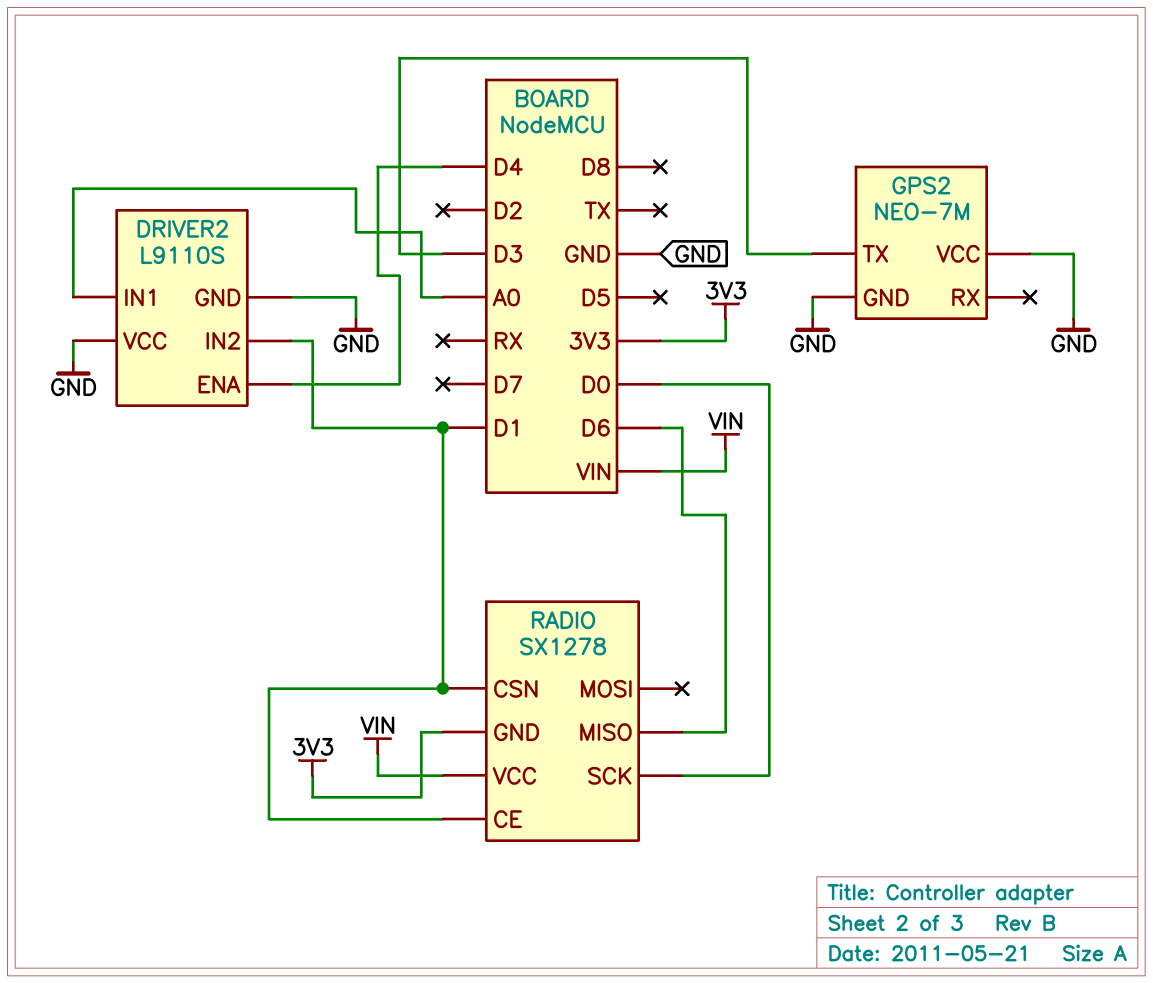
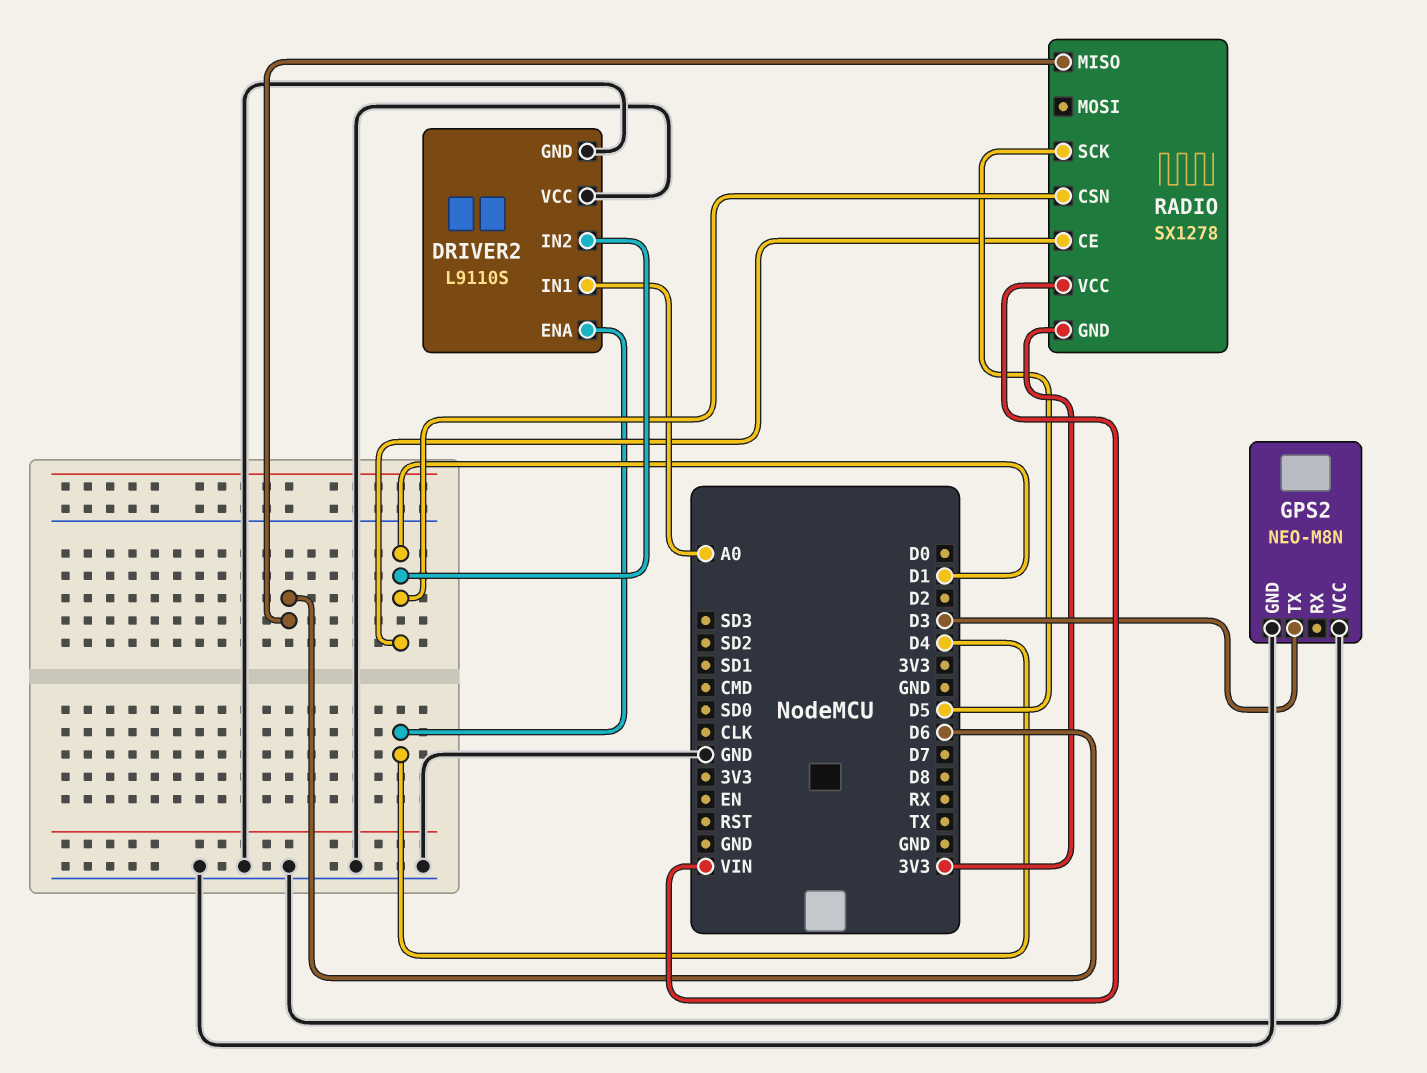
GPS2: NEO-7M -> NEO-M8N
RADIO pin SCK: D0 -> D5

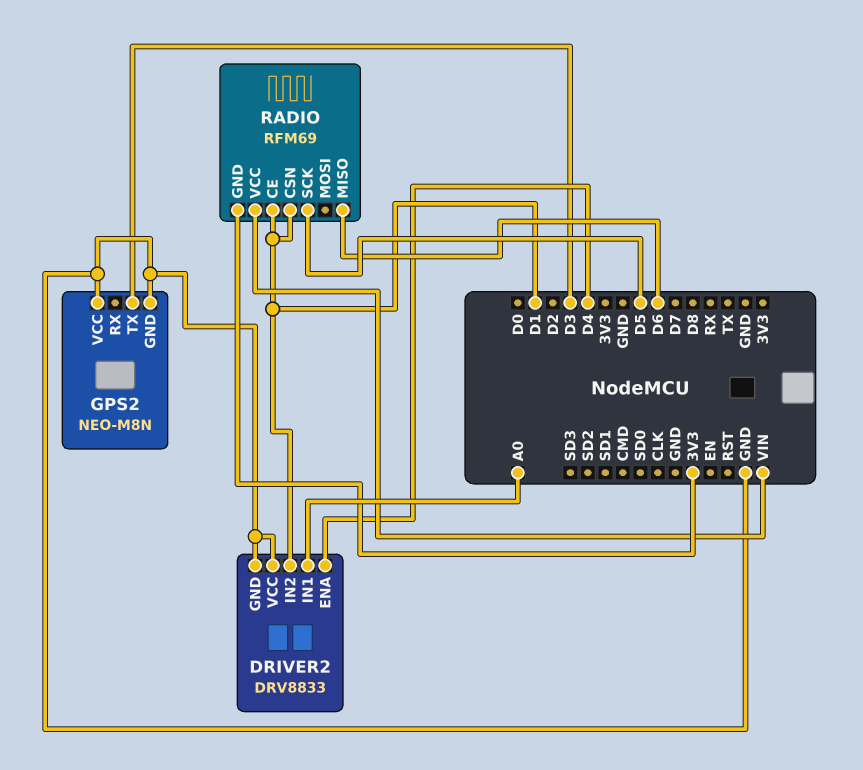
DRIVER2: L9110S -> DRV8833
RADIO: SX1278 -> RFM69

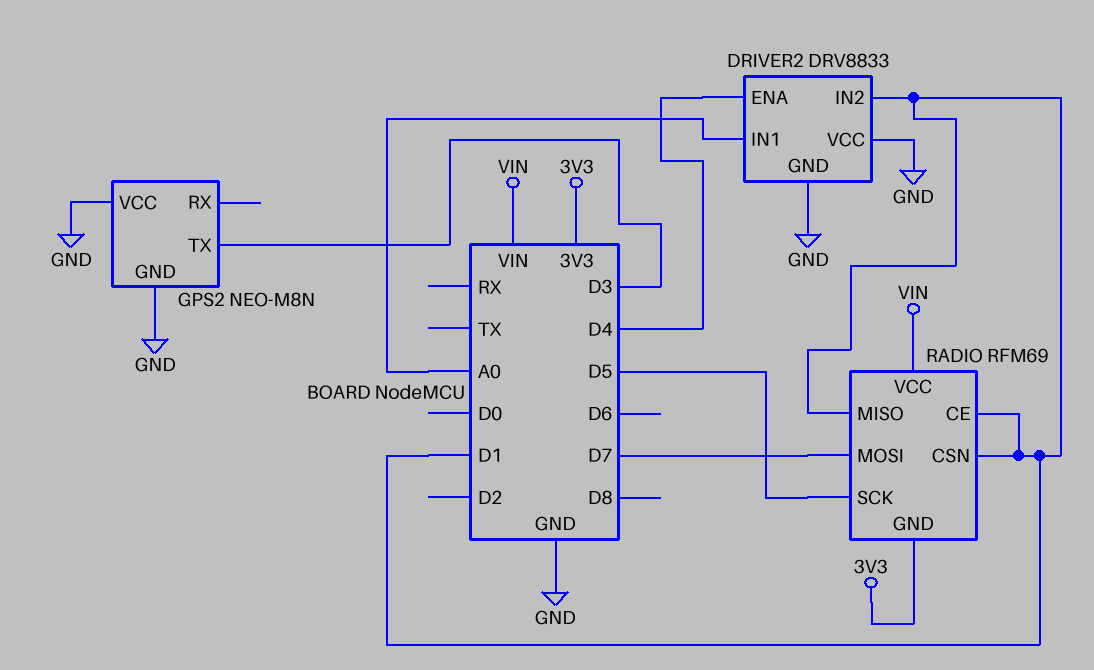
RADIO pin MISO: D6 -> D1
RADIO pin MOSI: none -> D7

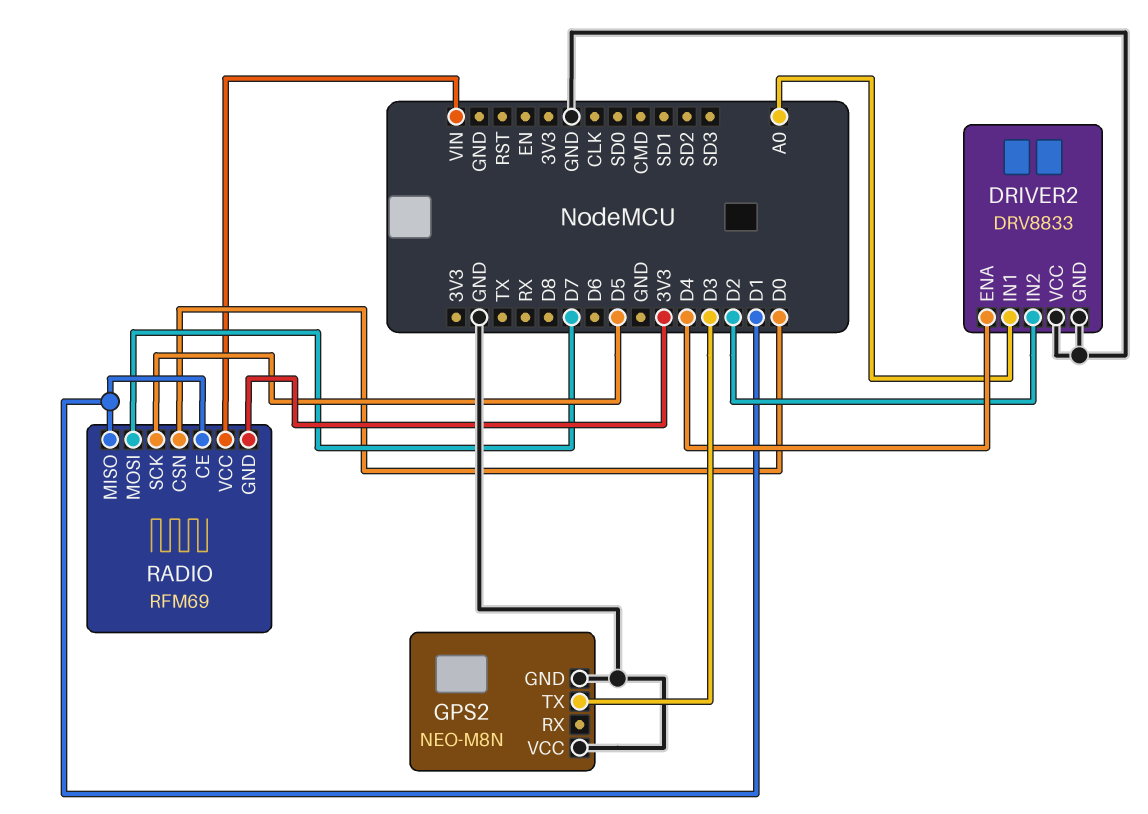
DRIVER2 pin IN2: D1 -> D2
RADIO pin CSN: D1 -> D0

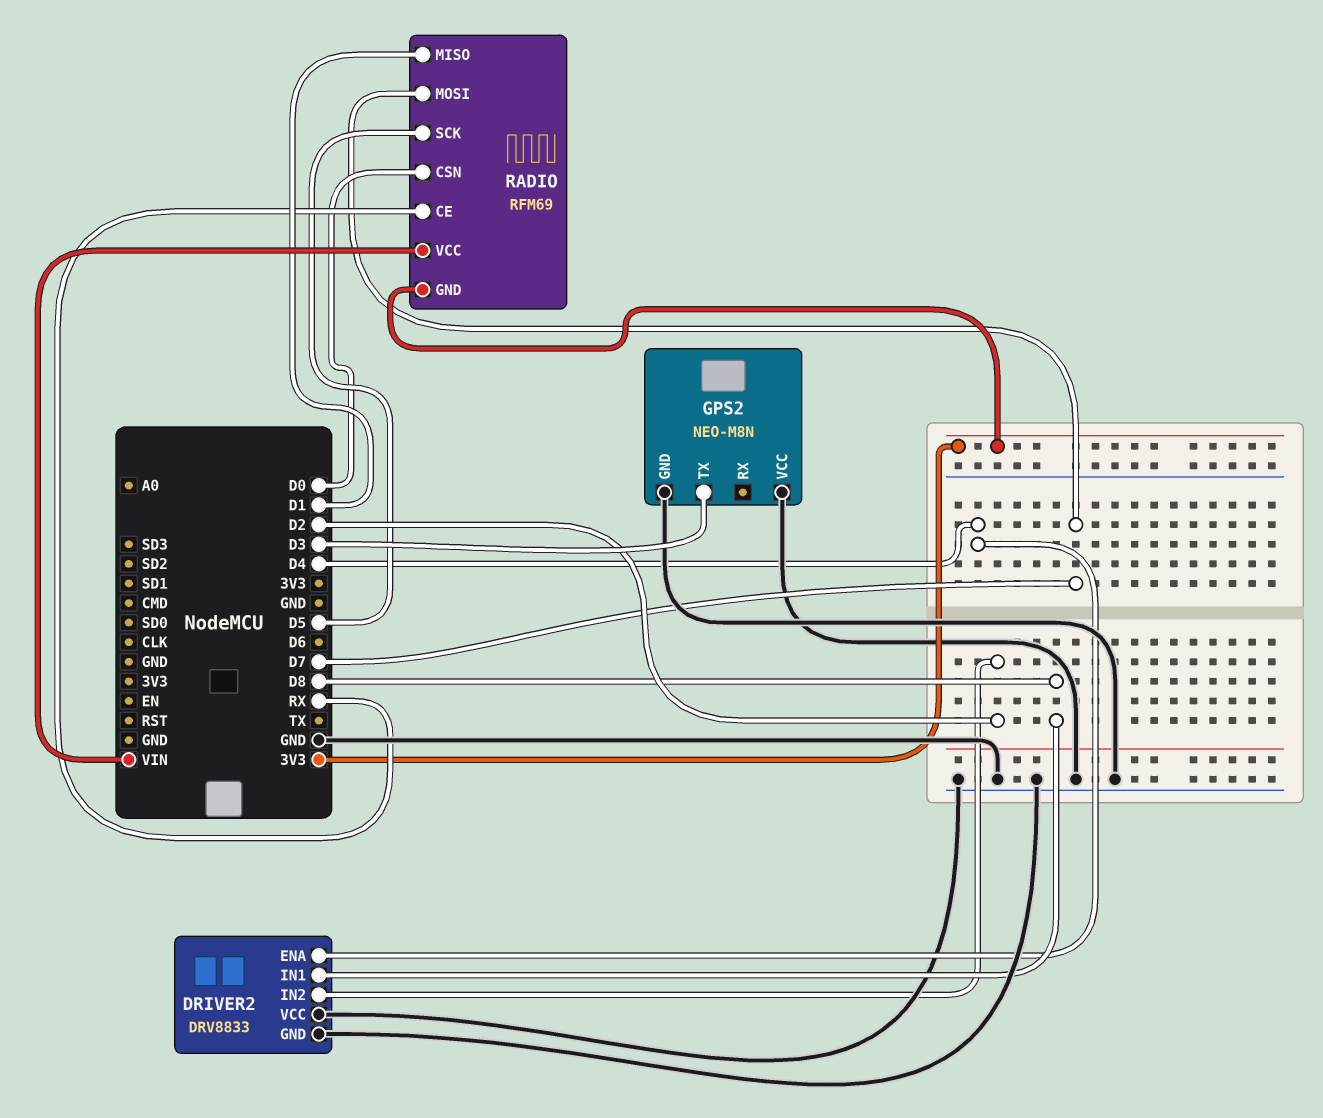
DRIVER2 pin IN1: A0 -> D8
RADIO pin CE: D1 -> RX

